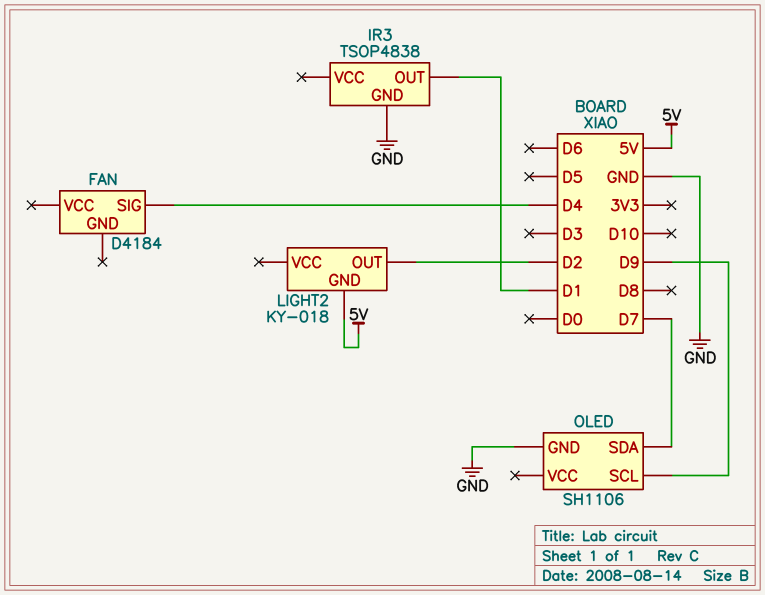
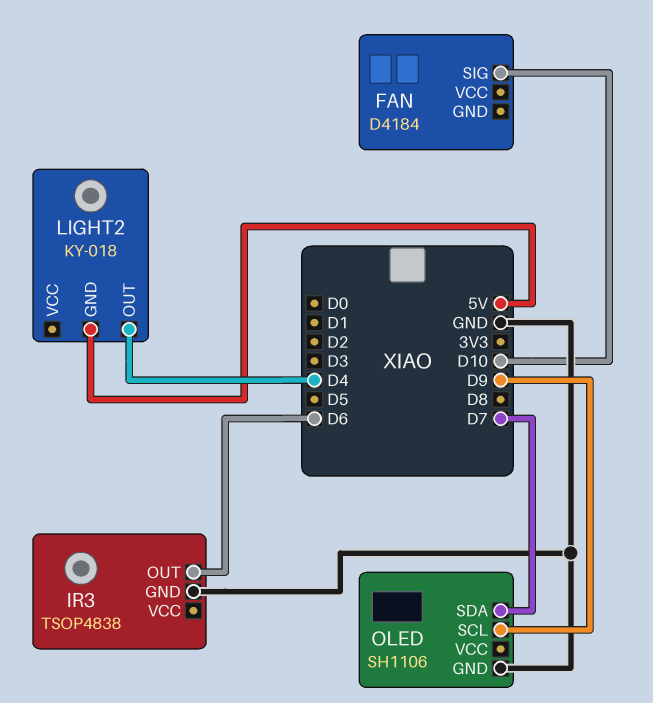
FAN pin SIG: D4 -> D10
IR3 pin OUT: D1 -> D6
LIGHT2 pin OUT: D2 -> D4

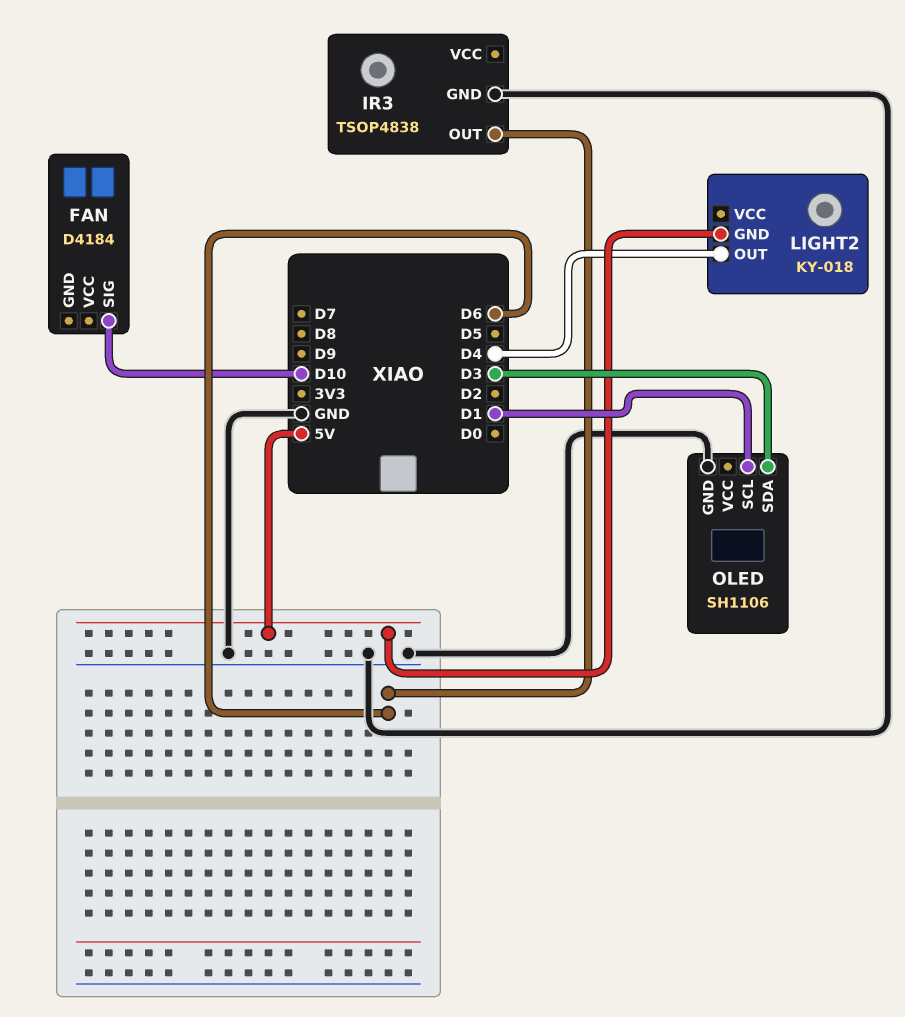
OLED pin SCL: D9 -> D1
OLED pin SDA: D7 -> D3

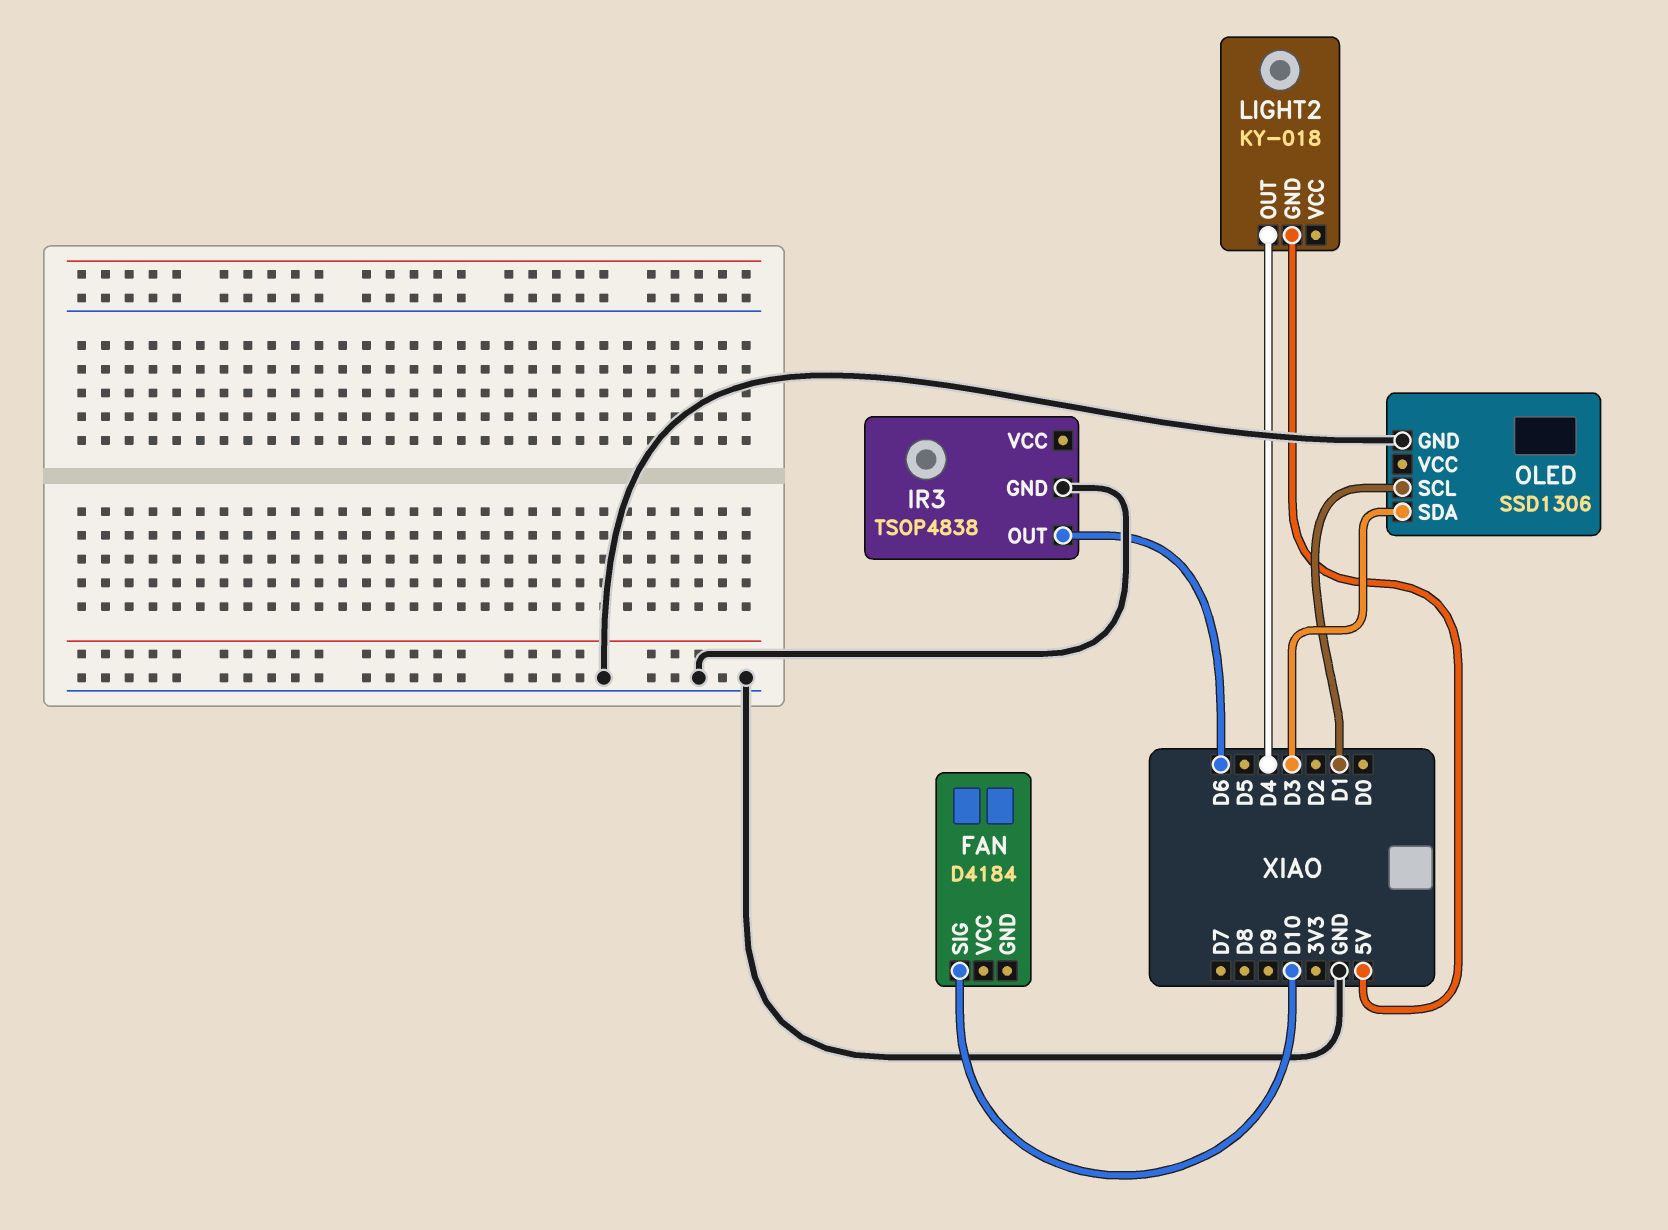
OLED: SH1106 -> SSD1306

